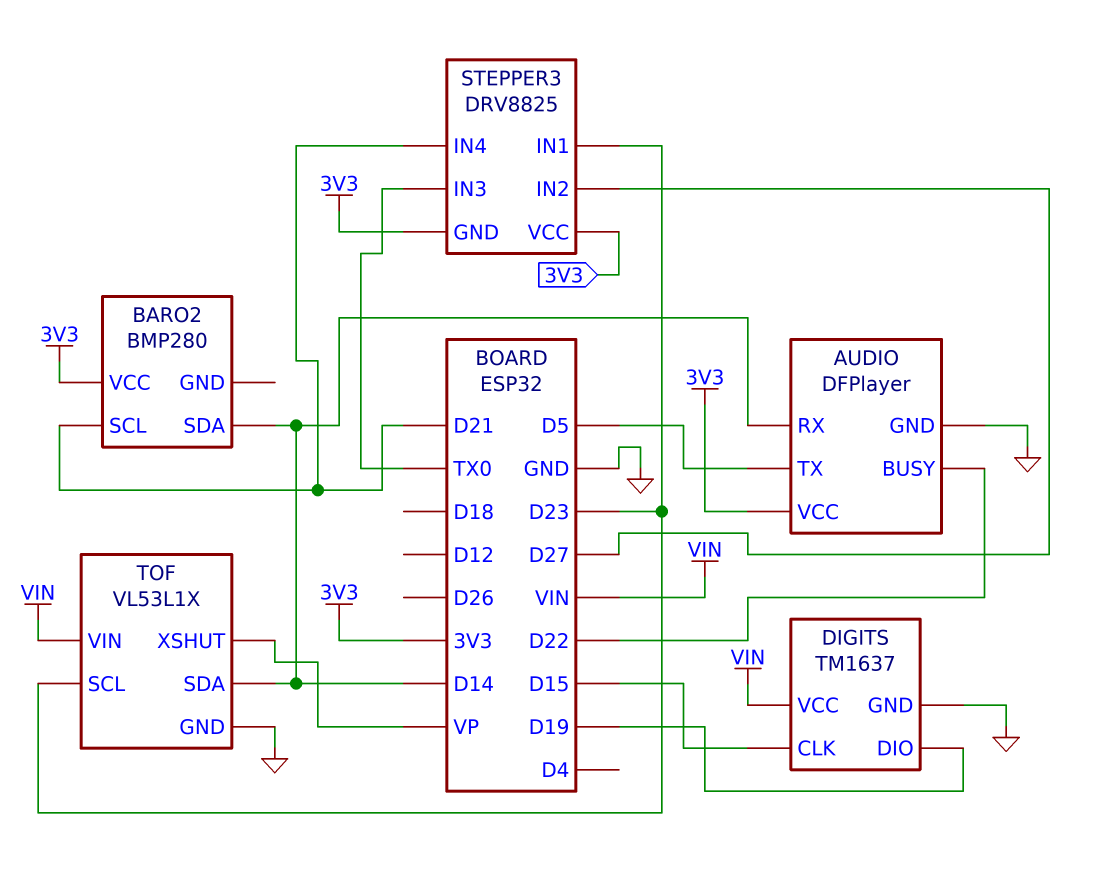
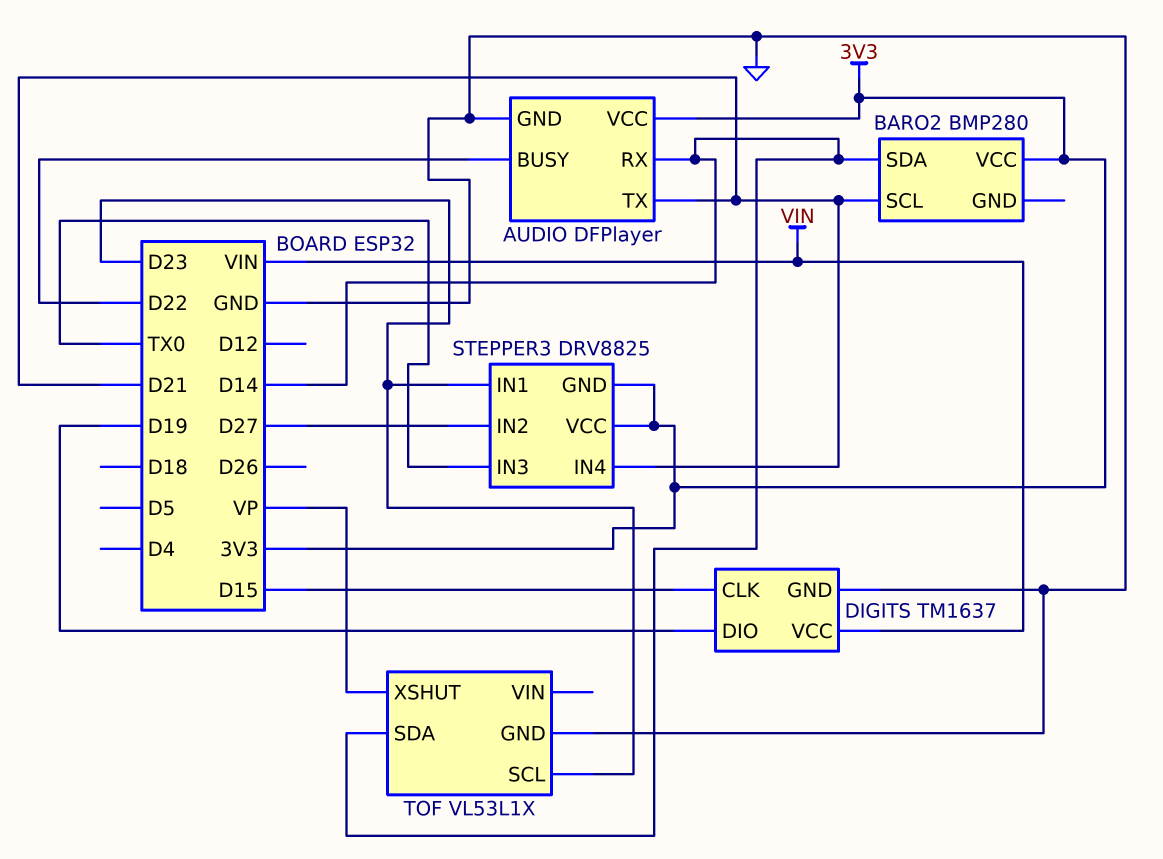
AUDIO pin TX: D5 -> D21
TOF pin VIN: VIN -> none

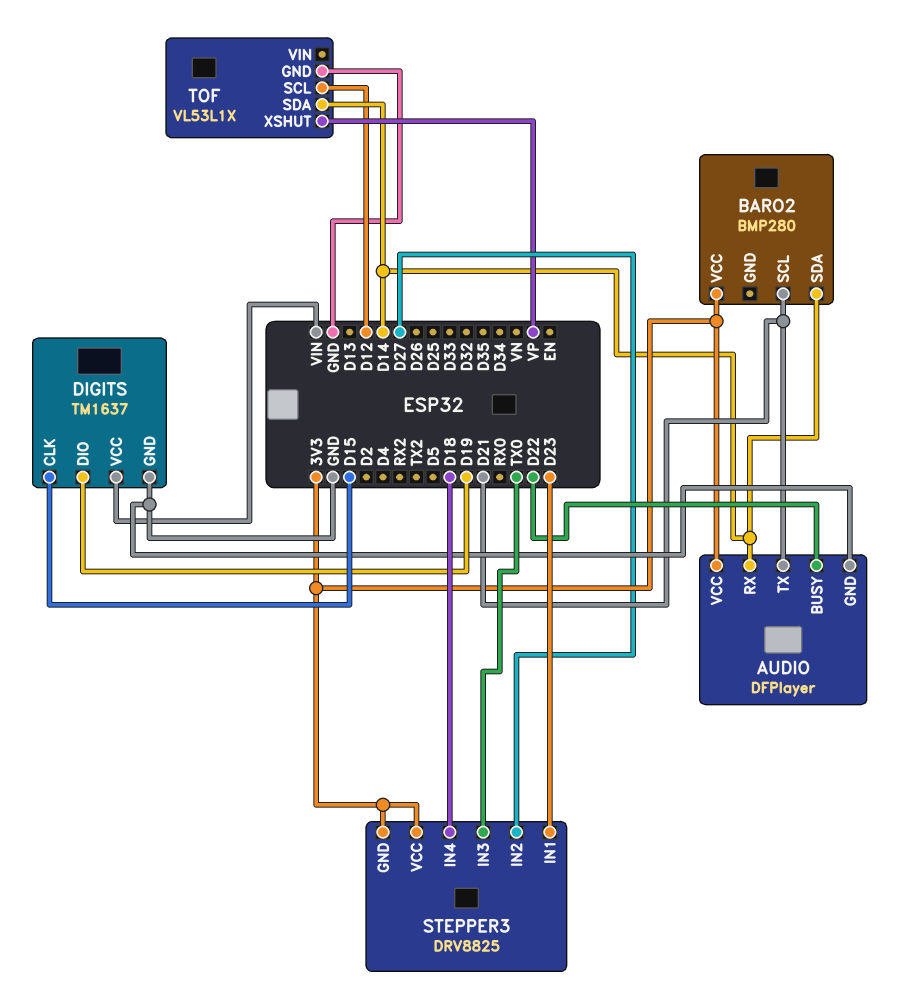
STEPPER3 pin IN4: D21 -> D18
TOF pin SCL: D23 -> D12

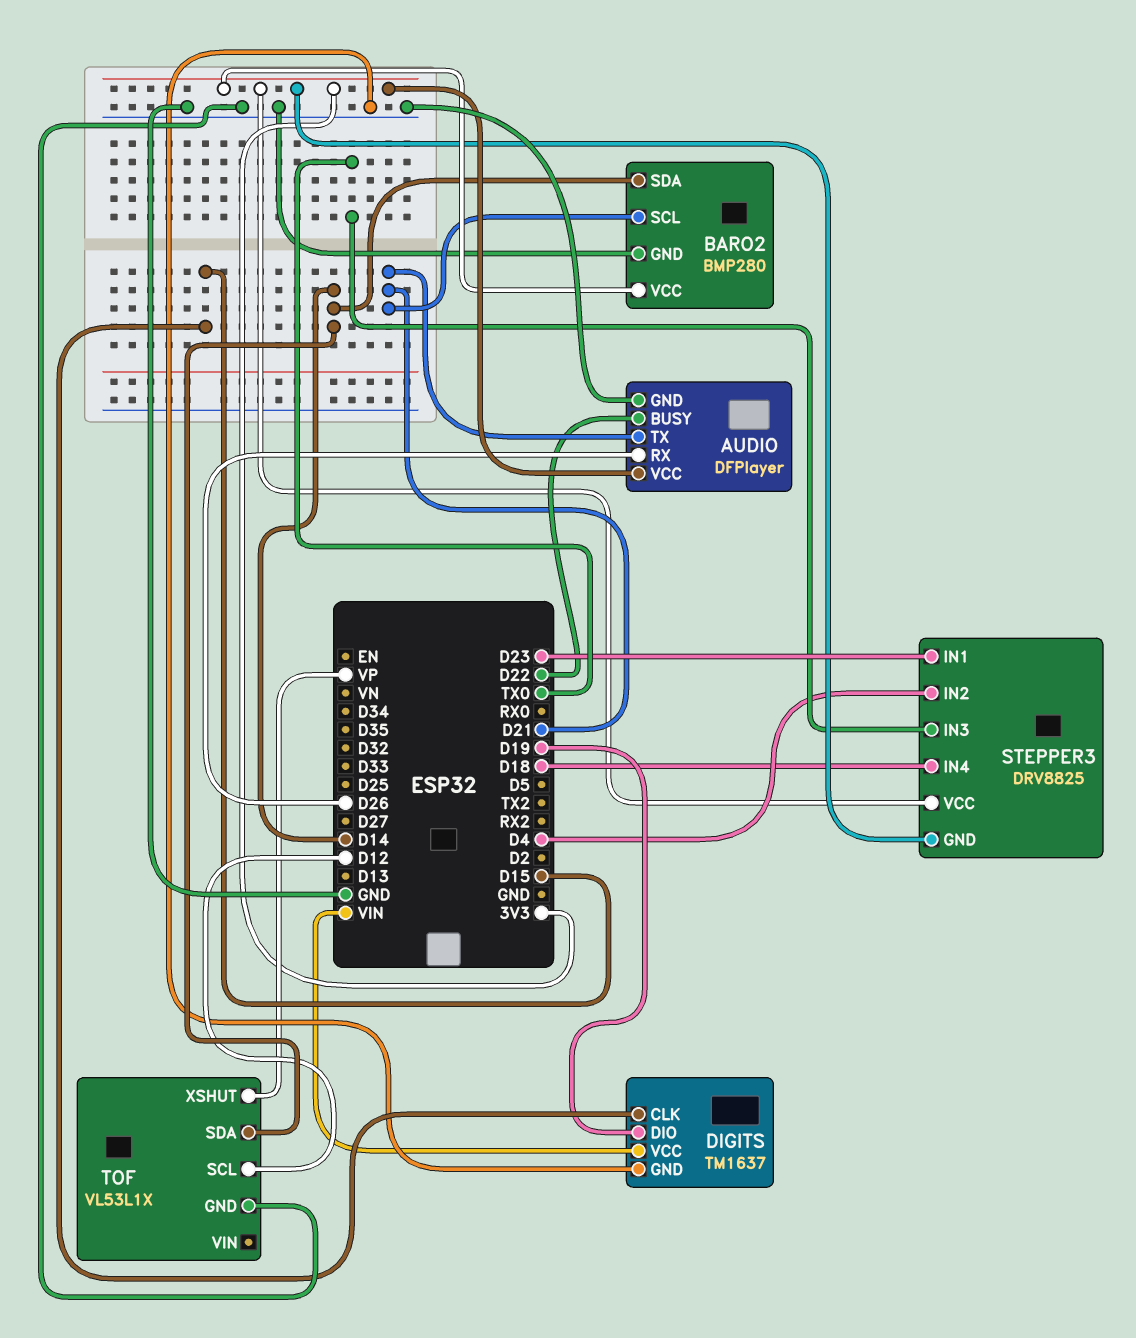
AUDIO pin RX: D14 -> D26
BARO2 pin GND: none -> GND
STEPPER3 pin IN2: D27 -> D4

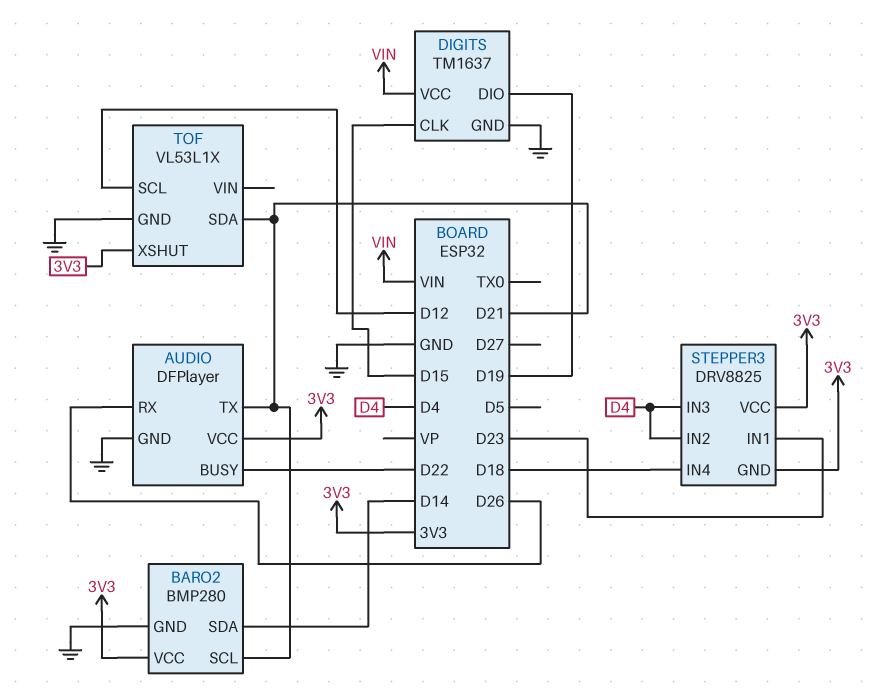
STEPPER3 pin IN3: TX0 -> D4
TOF pin SDA: D14 -> D21
TOF pin XSHUT: VP -> 3V3

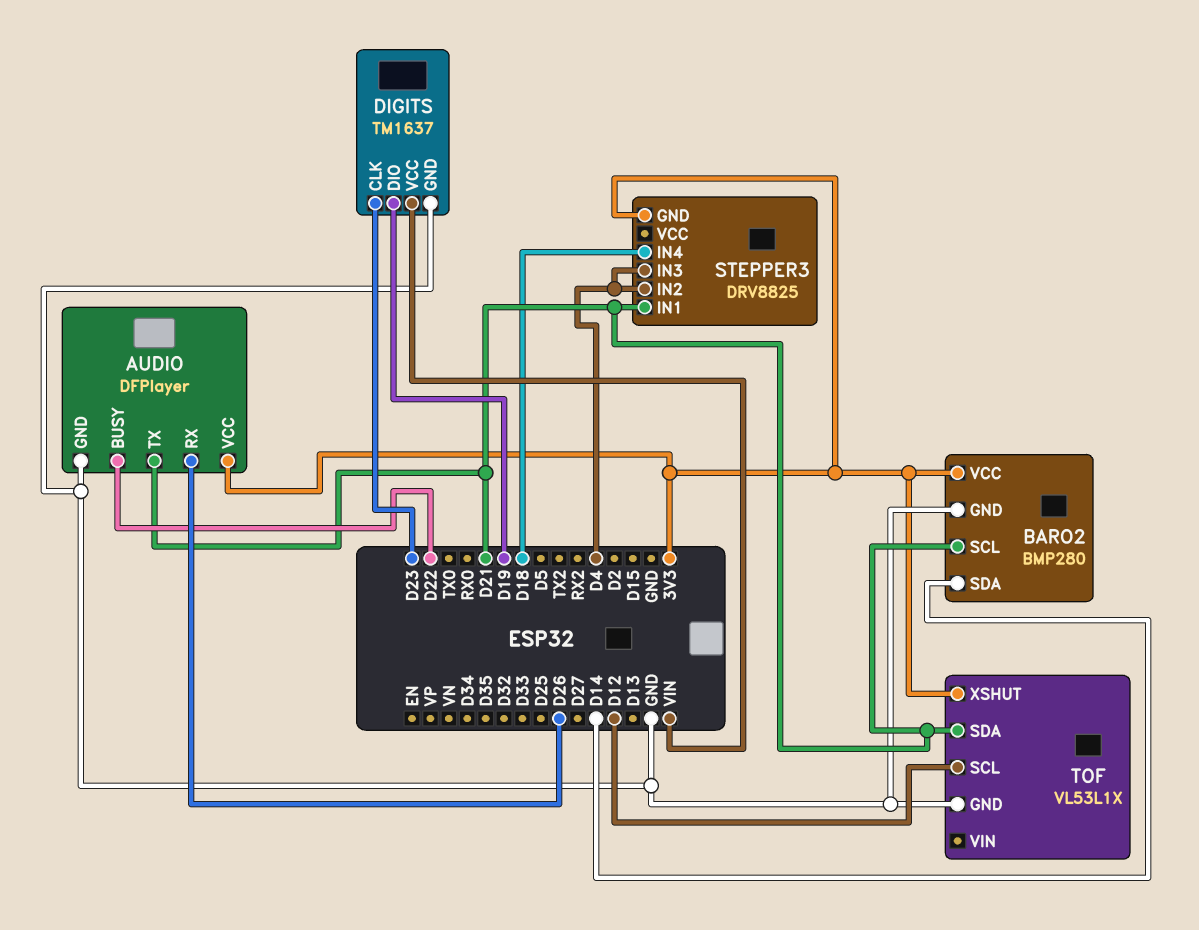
DIGITS pin CLK: D15 -> D23
STEPPER3 pin IN1: D23 -> D21
STEPPER3 pin VCC: 3V3 -> none

